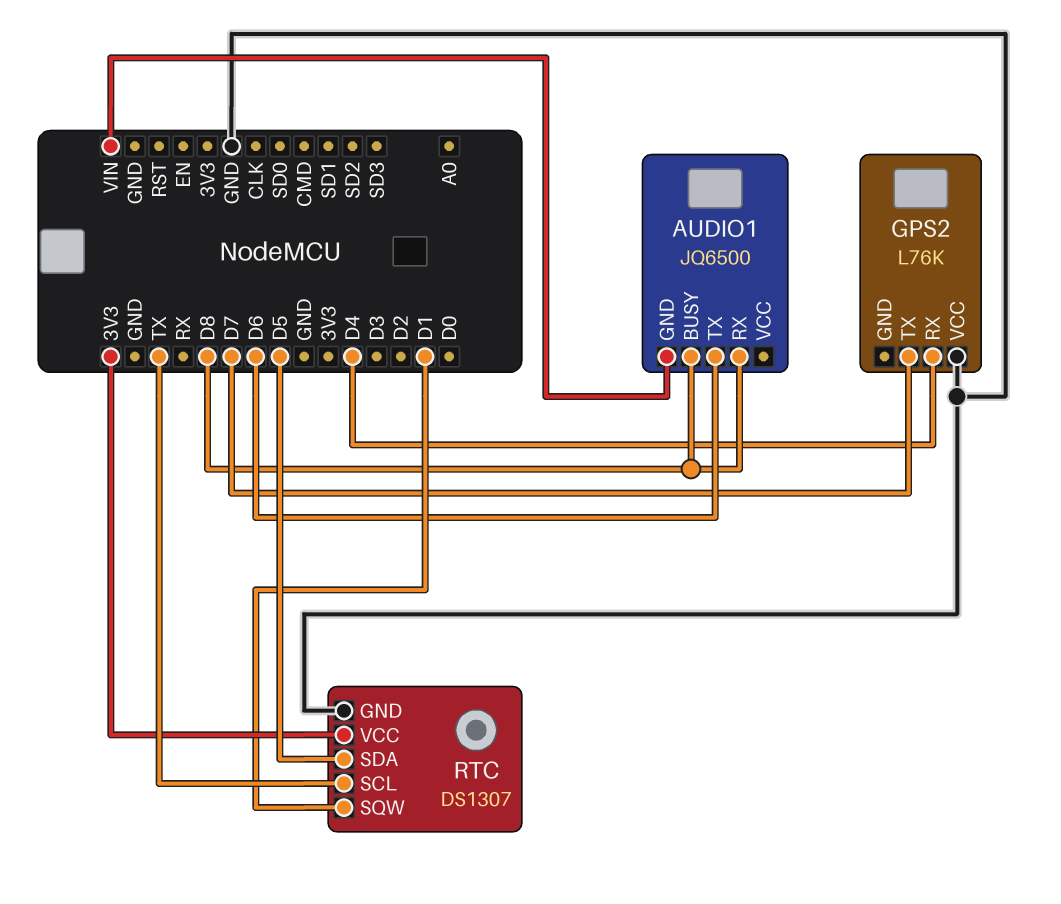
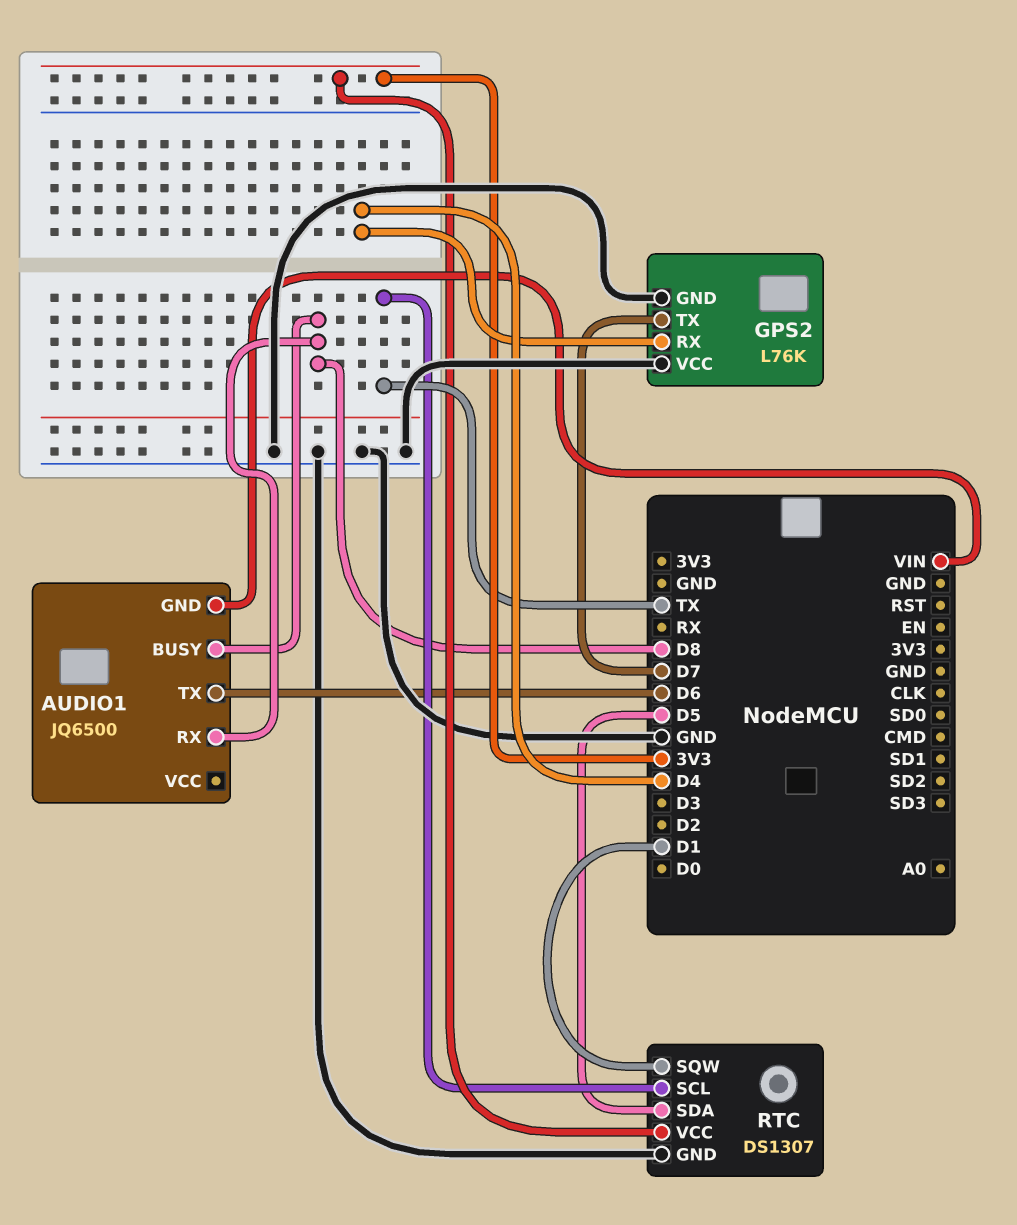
GPS2 pin GND: none -> GND

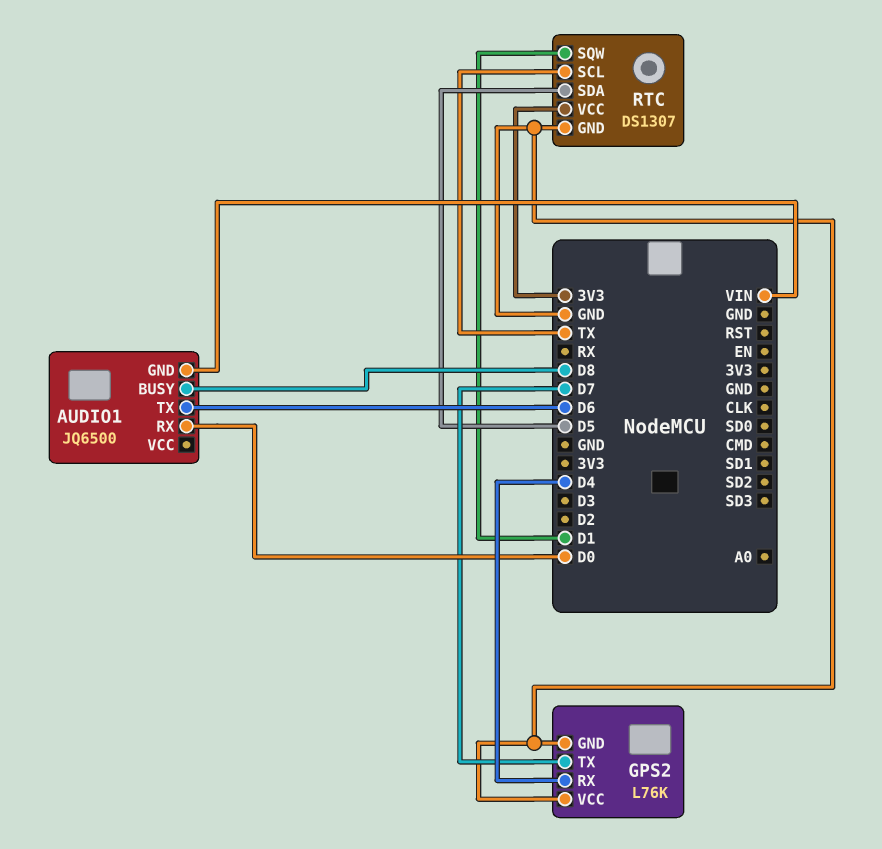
AUDIO1 pin RX: D8 -> D0

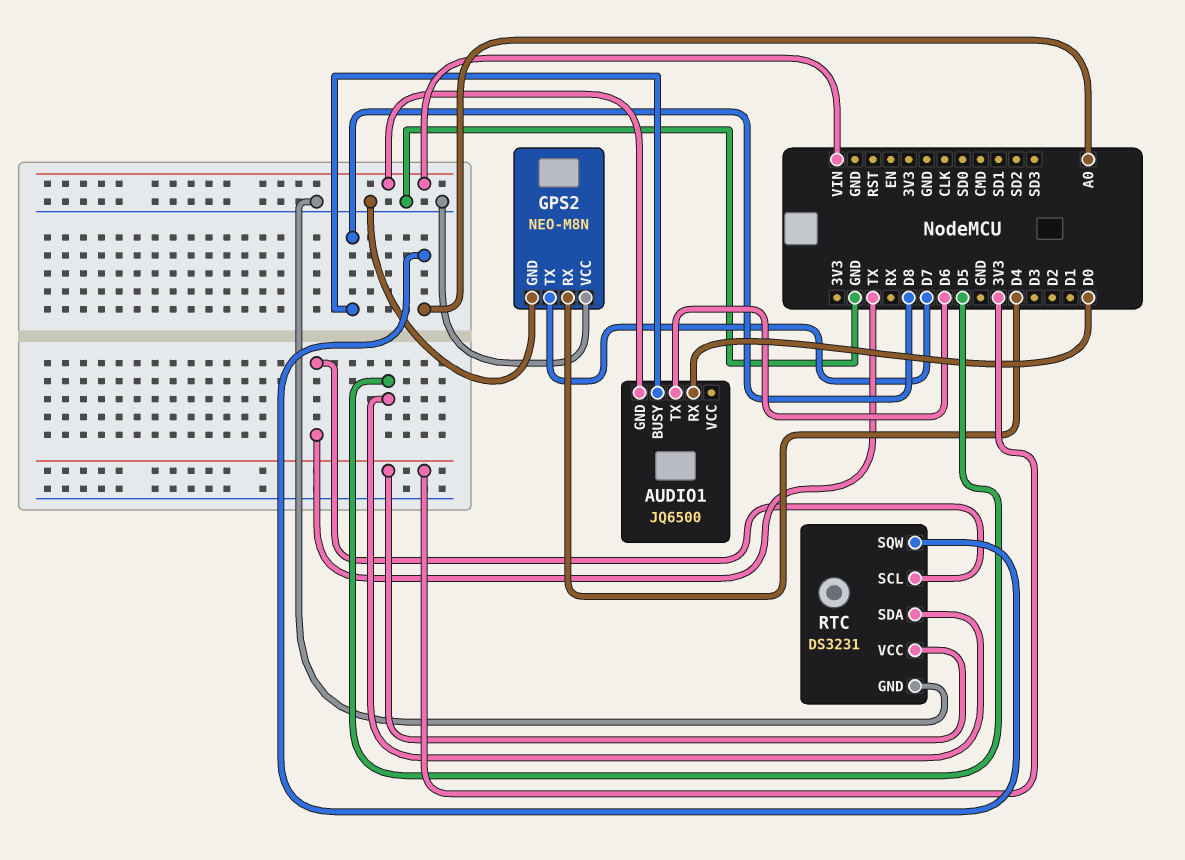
GPS2: L76K -> NEO-M8N
RTC: DS1307 -> DS3231
RTC pin SQW: D1 -> A0

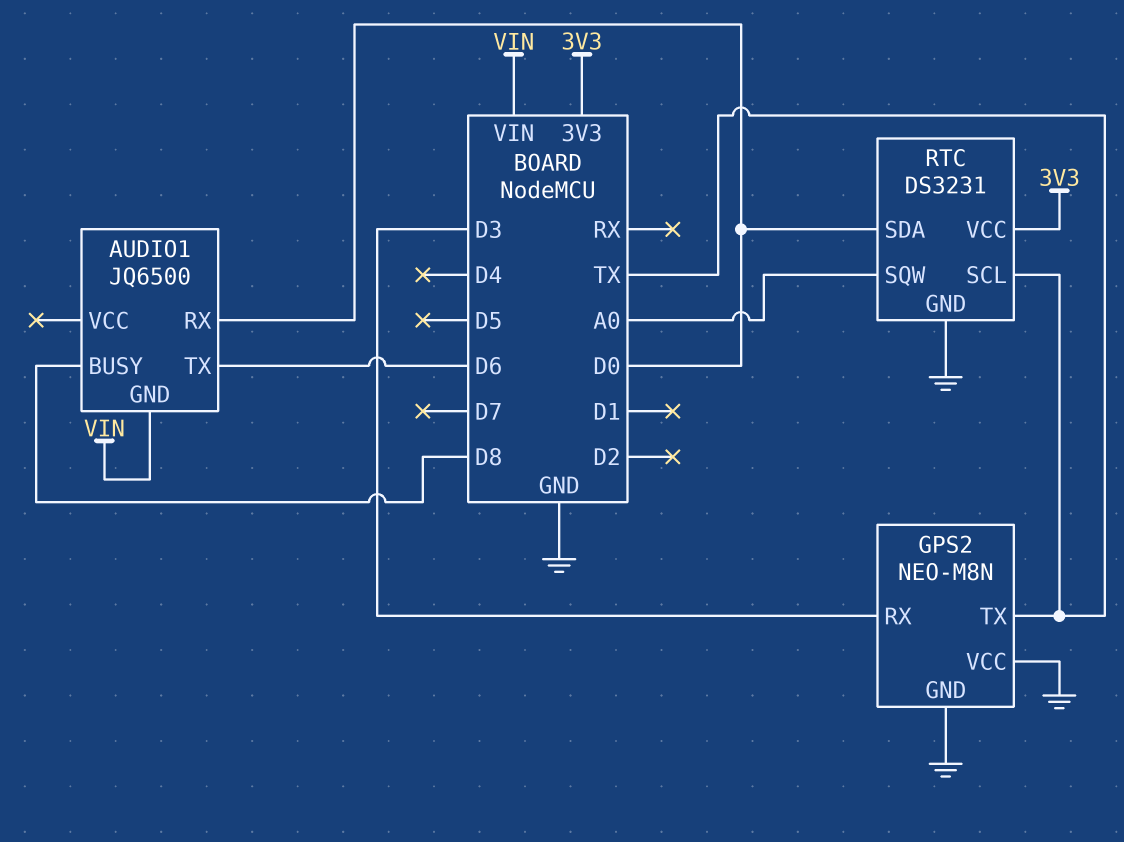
GPS2 pin RX: D4 -> D3
GPS2 pin TX: D7 -> TX
RTC pin SDA: D5 -> D0

